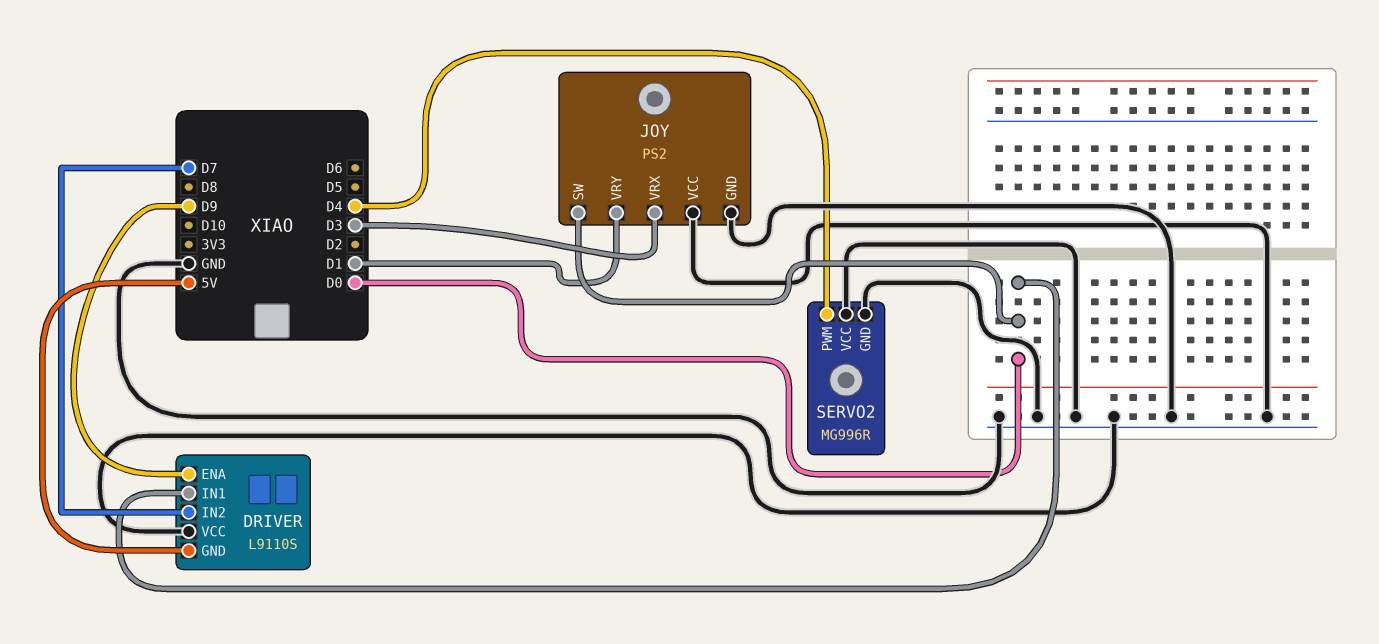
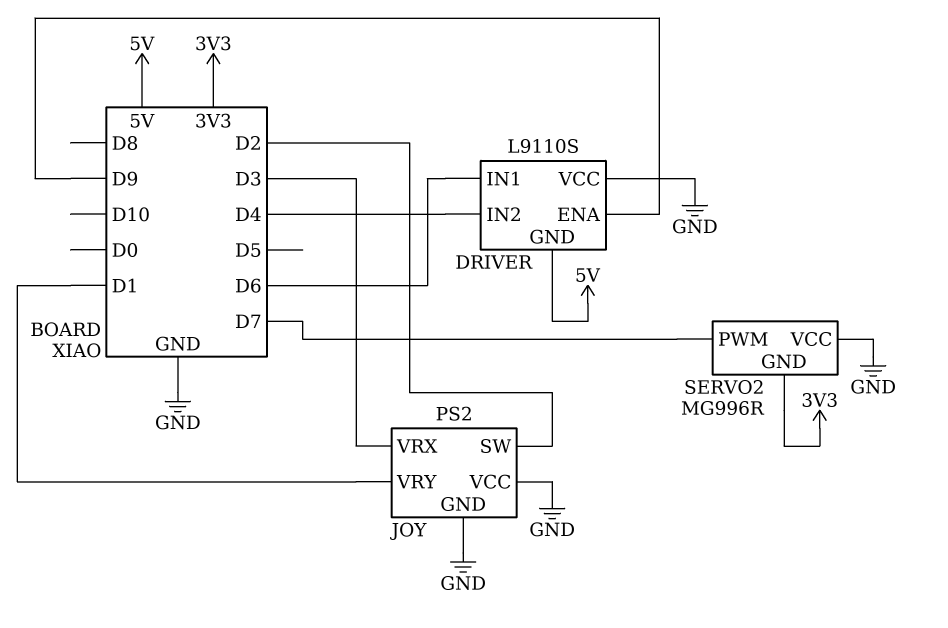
DRIVER pin IN1: D0 -> D6
DRIVER pin IN2: D7 -> D4
JOY pin SW: D0 -> D2
SERVO2 pin GND: GND -> 3V3
SERVO2 pin PWM: D4 -> D7

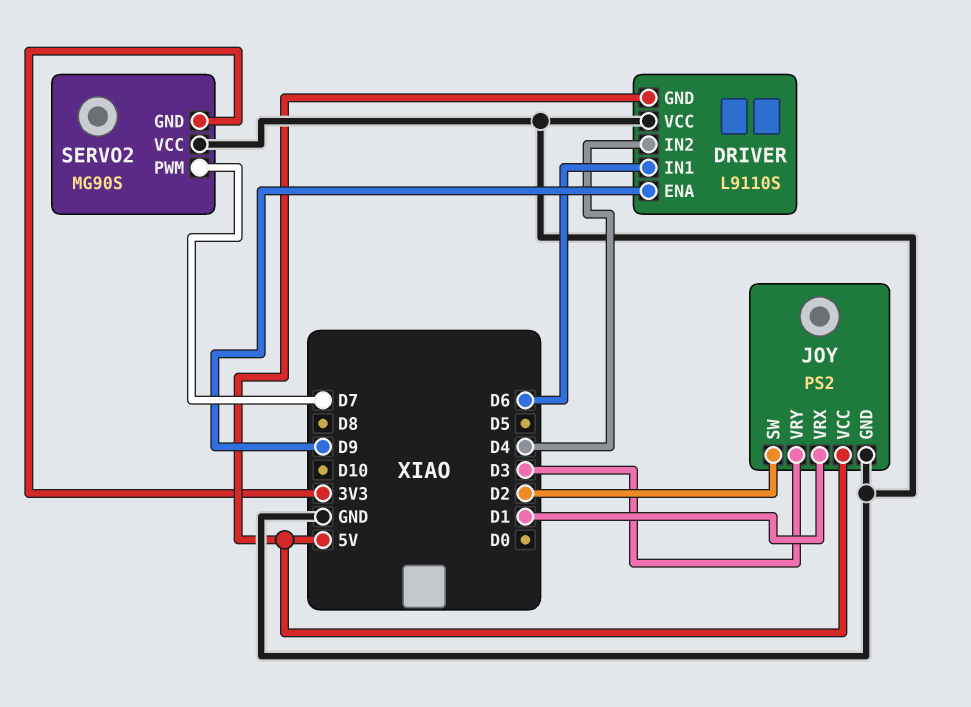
JOY pin VCC: GND -> 5V
JOY pin VRX: D3 -> D1
JOY pin VRY: D1 -> D3
SERVO2: MG996R -> MG90S

